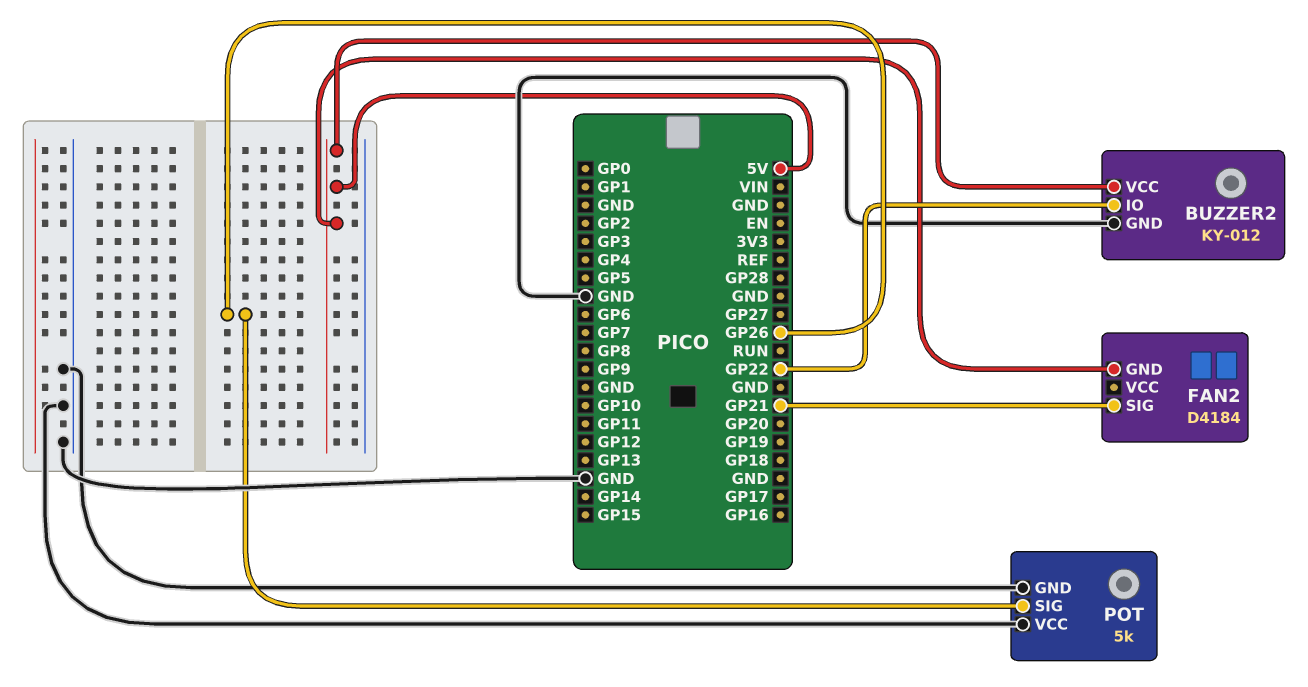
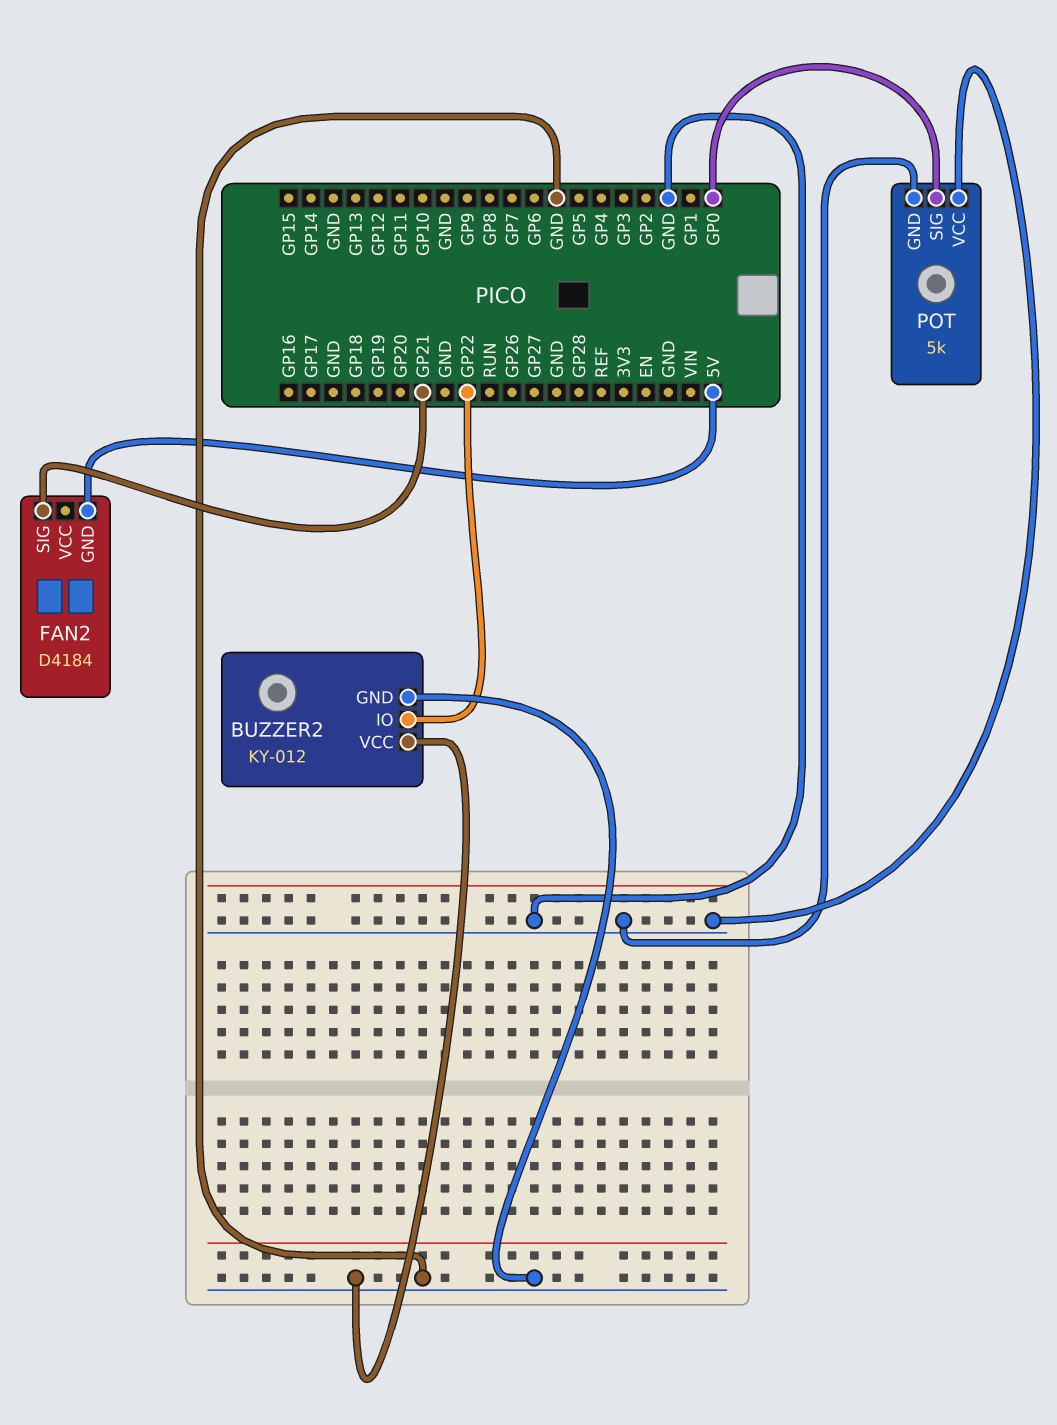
BUZZER2 pin VCC: 5V -> GND
POT pin SIG: GP26 -> GP0

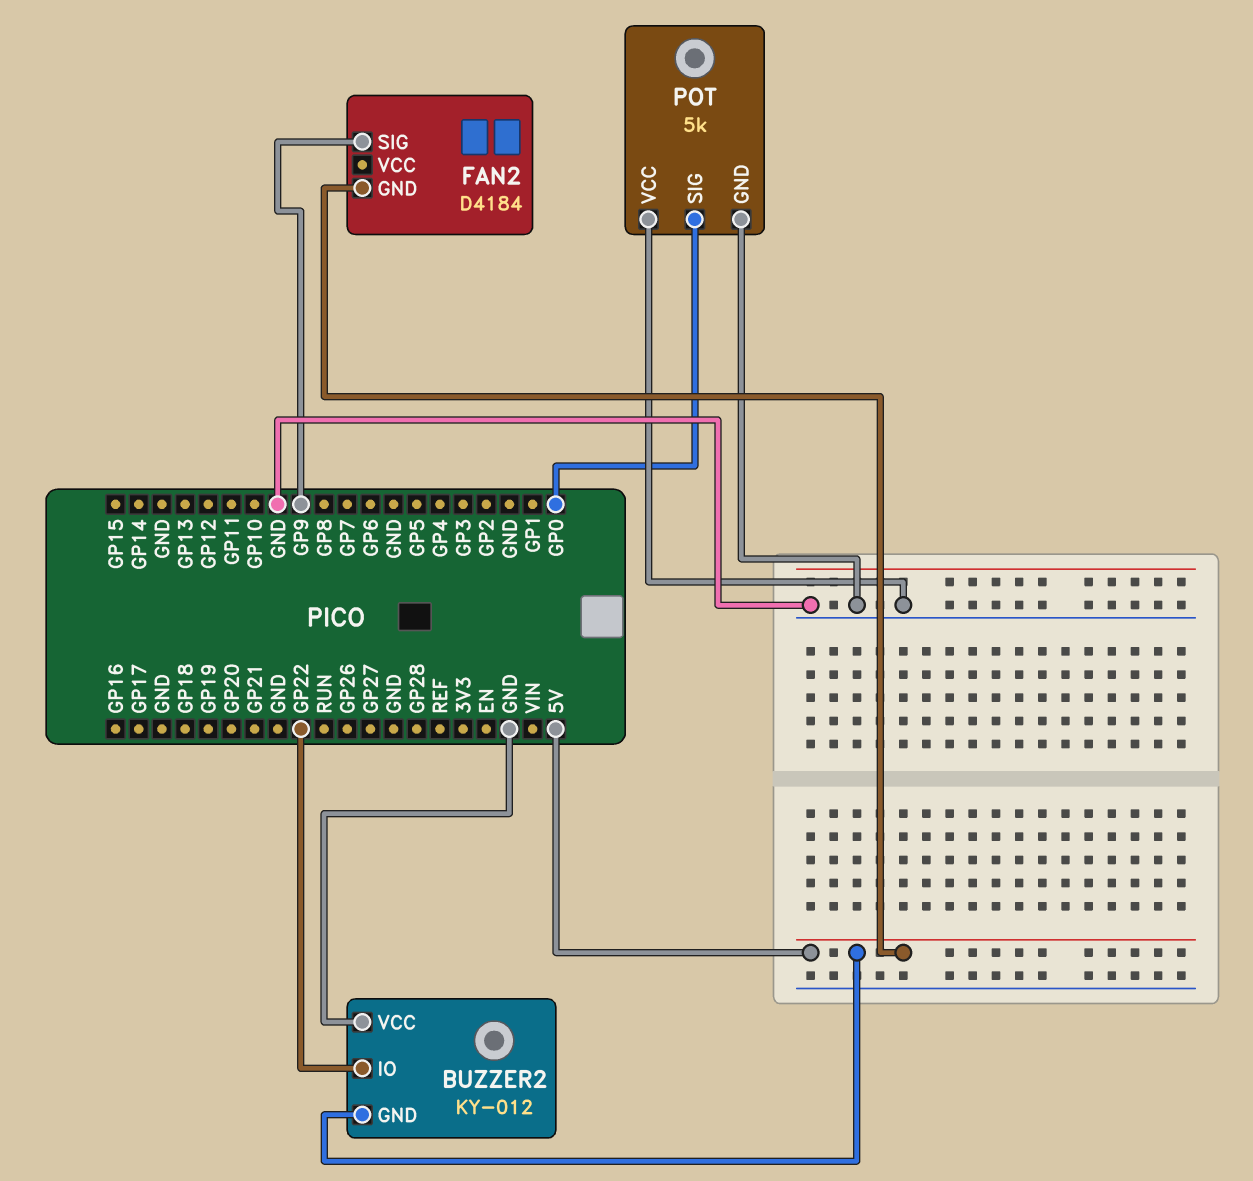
BUZZER2 pin GND: GND -> 5V
FAN2 pin SIG: GP21 -> GP9

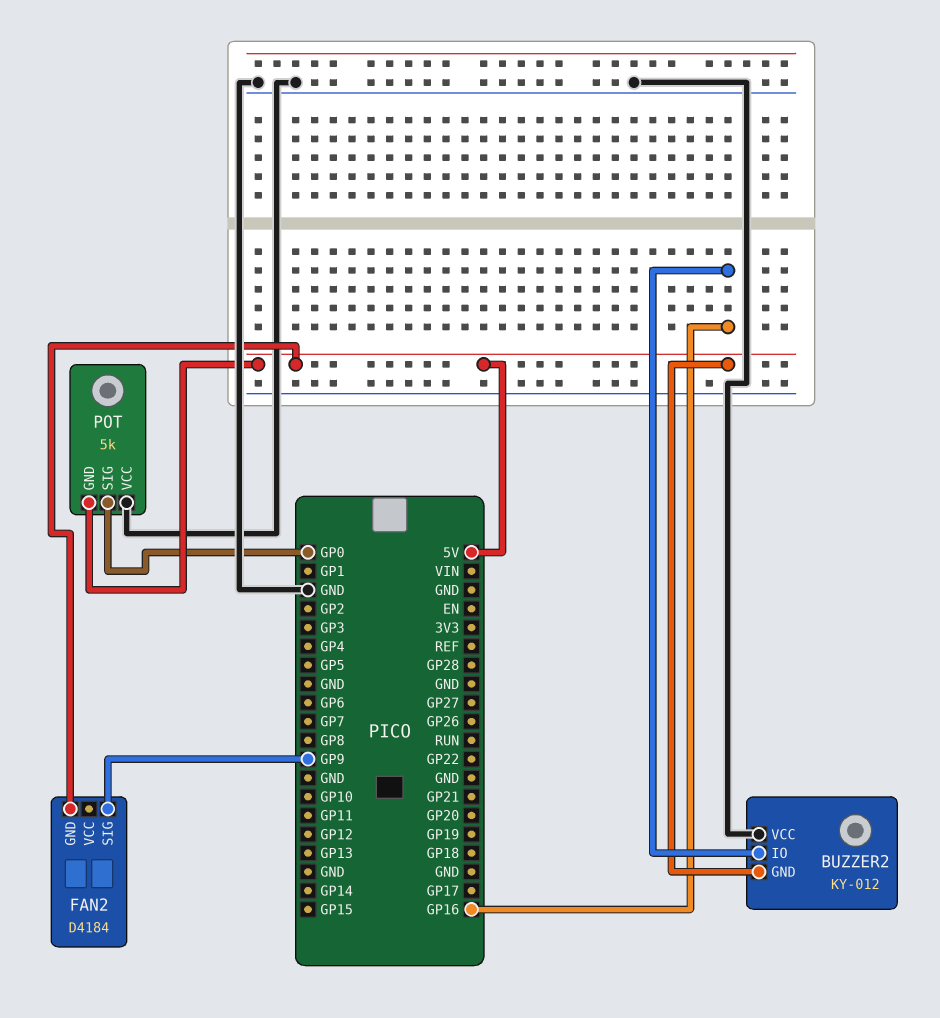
BUZZER2 pin IO: GP22 -> GP16
POT pin GND: GND -> 5V

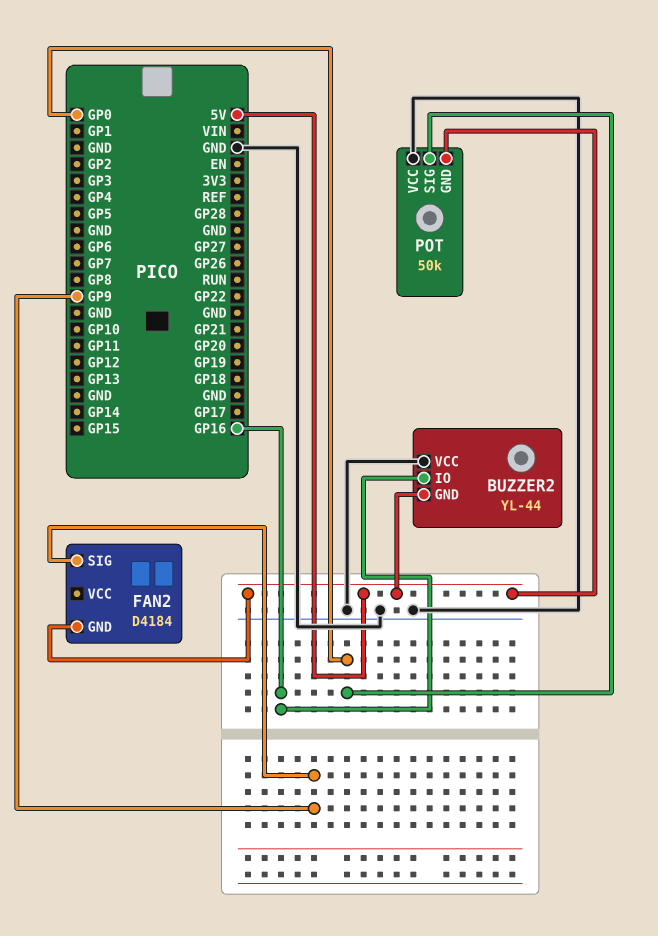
BUZZER2: KY-012 -> YL-44
POT: 5k -> 50k

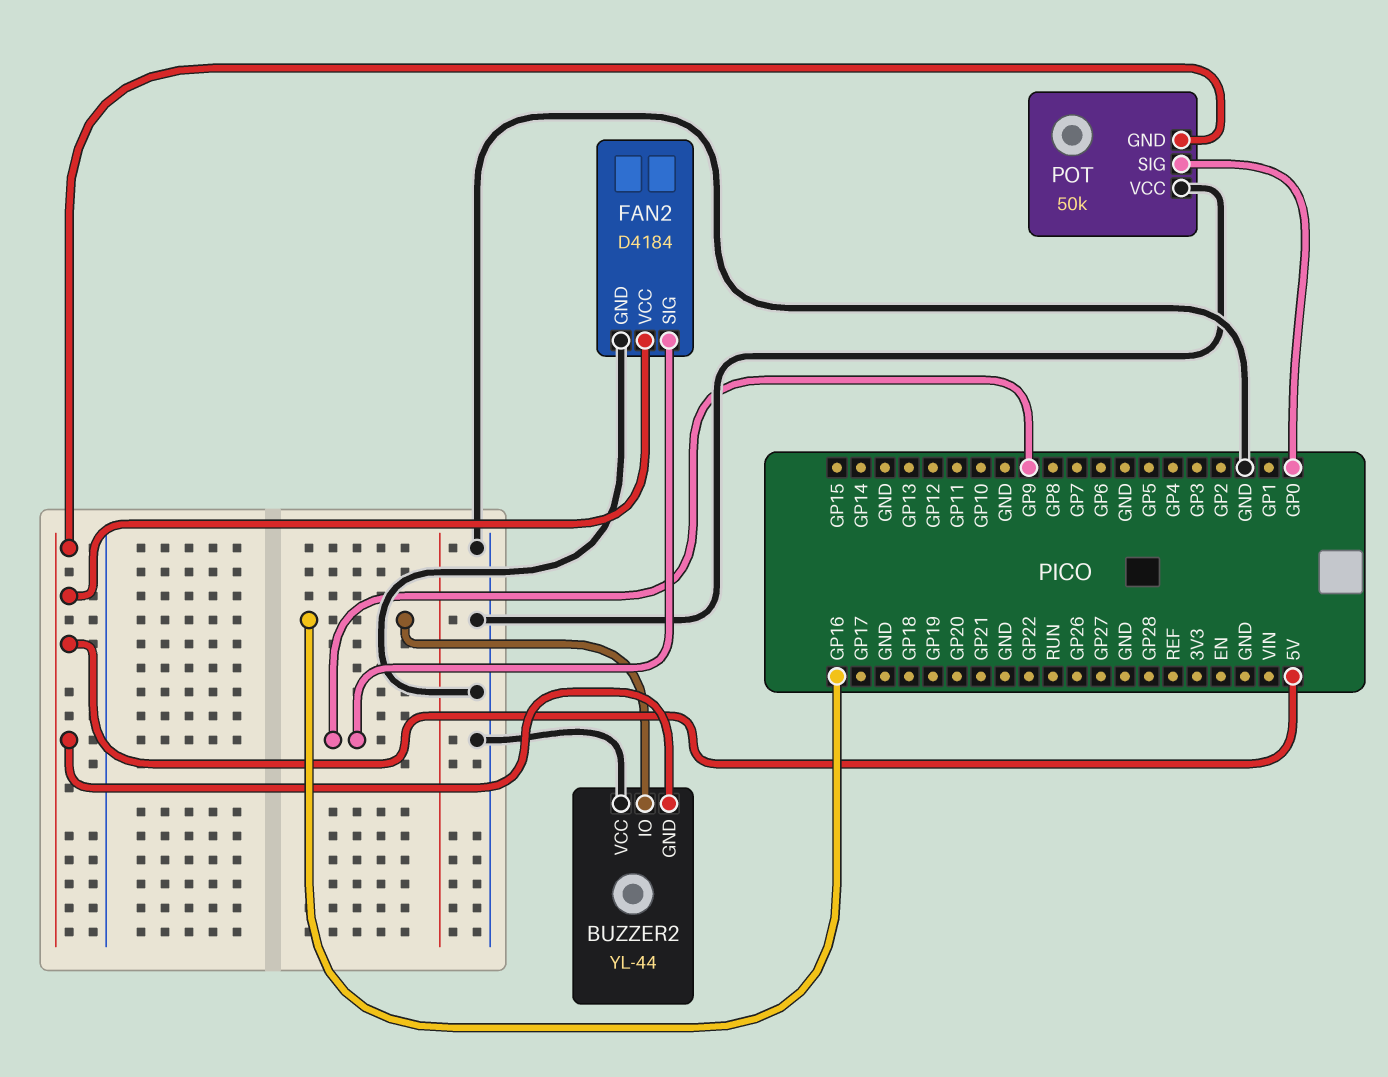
FAN2 pin GND: 5V -> GND
FAN2 pin VCC: none -> 5V

